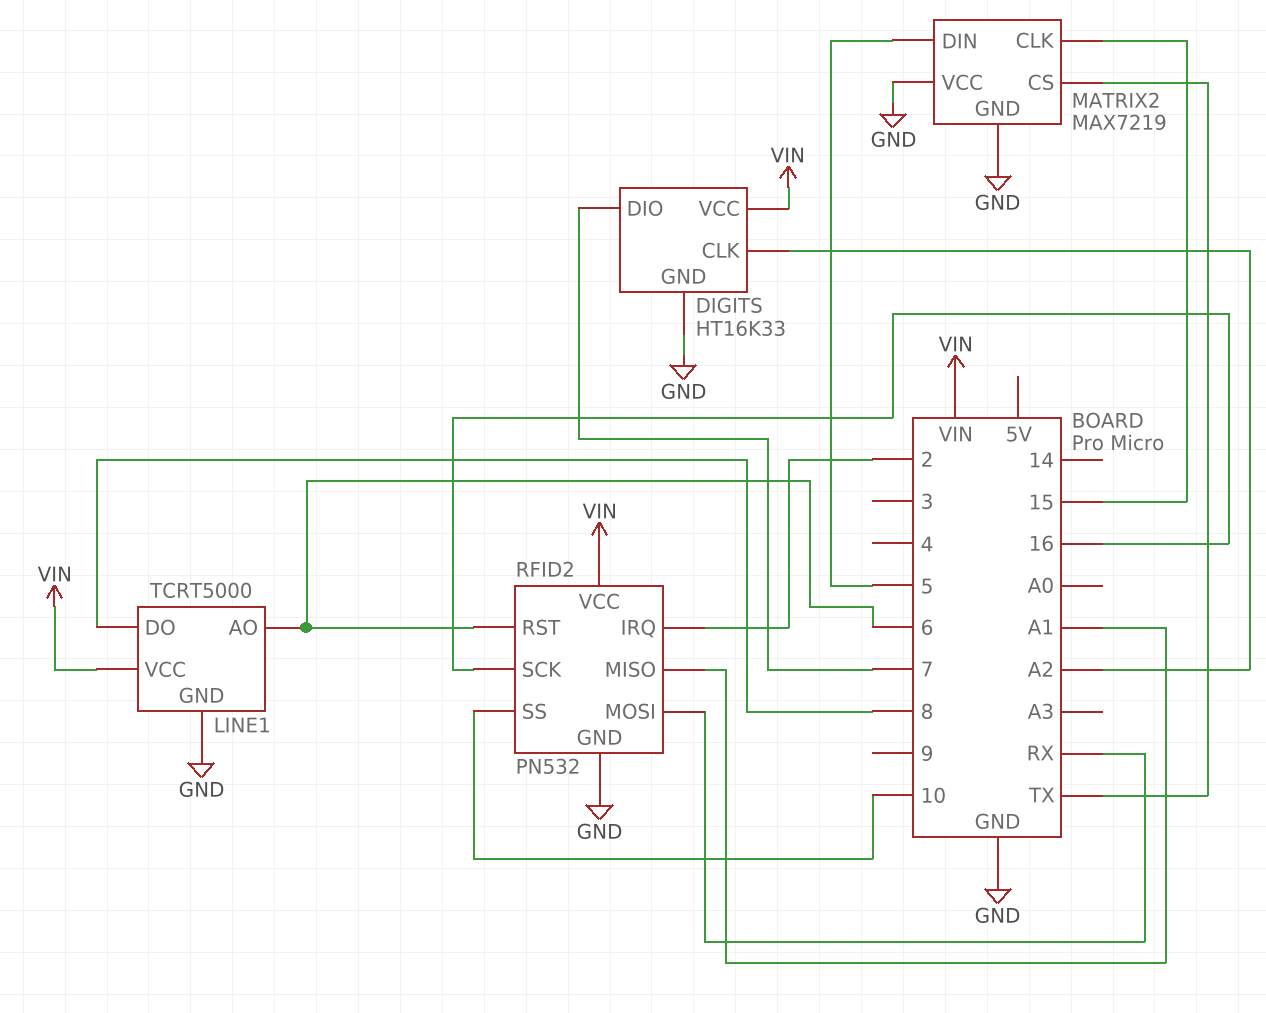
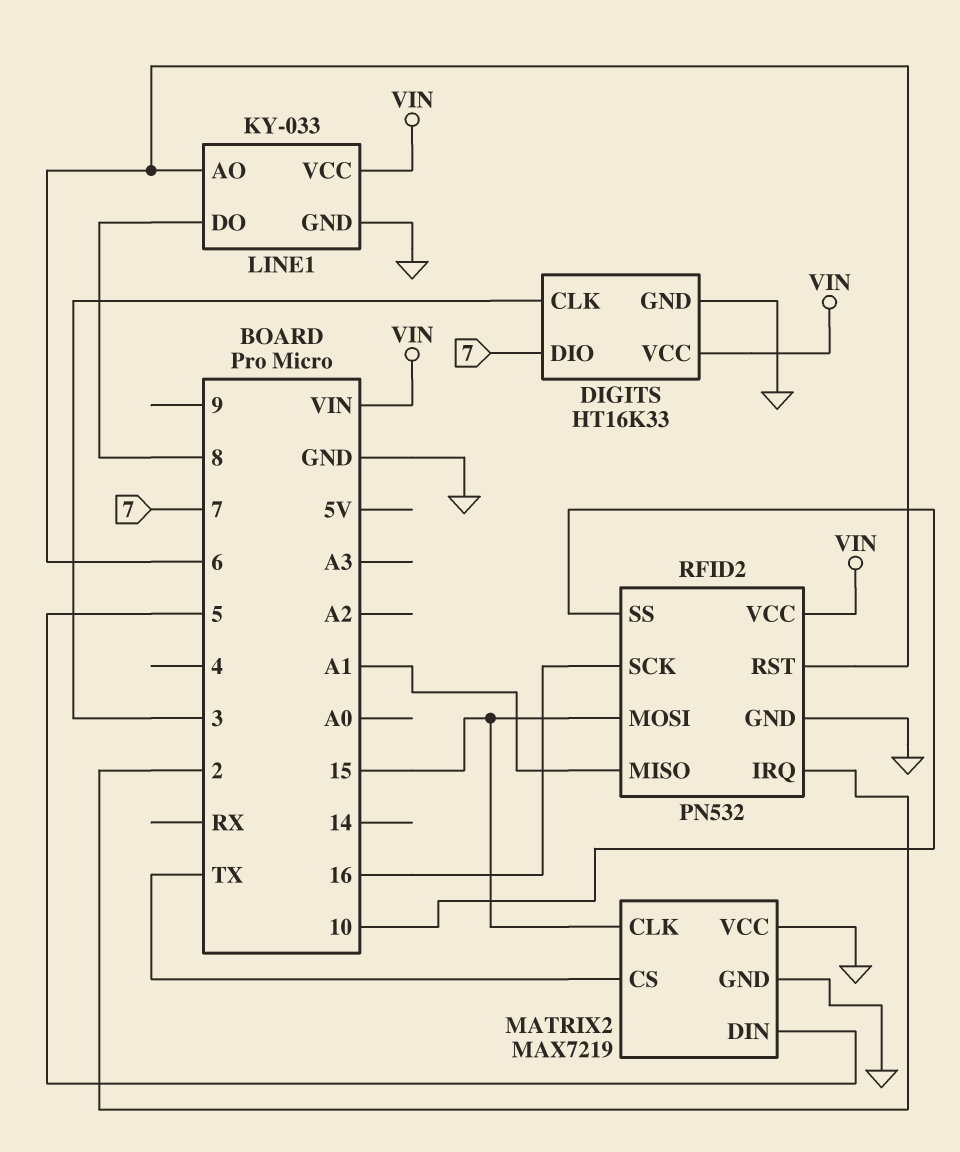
DIGITS pin CLK: A2 -> 3
LINE1: TCRT5000 -> KY-033
RFID2 pin MOSI: RX -> 15

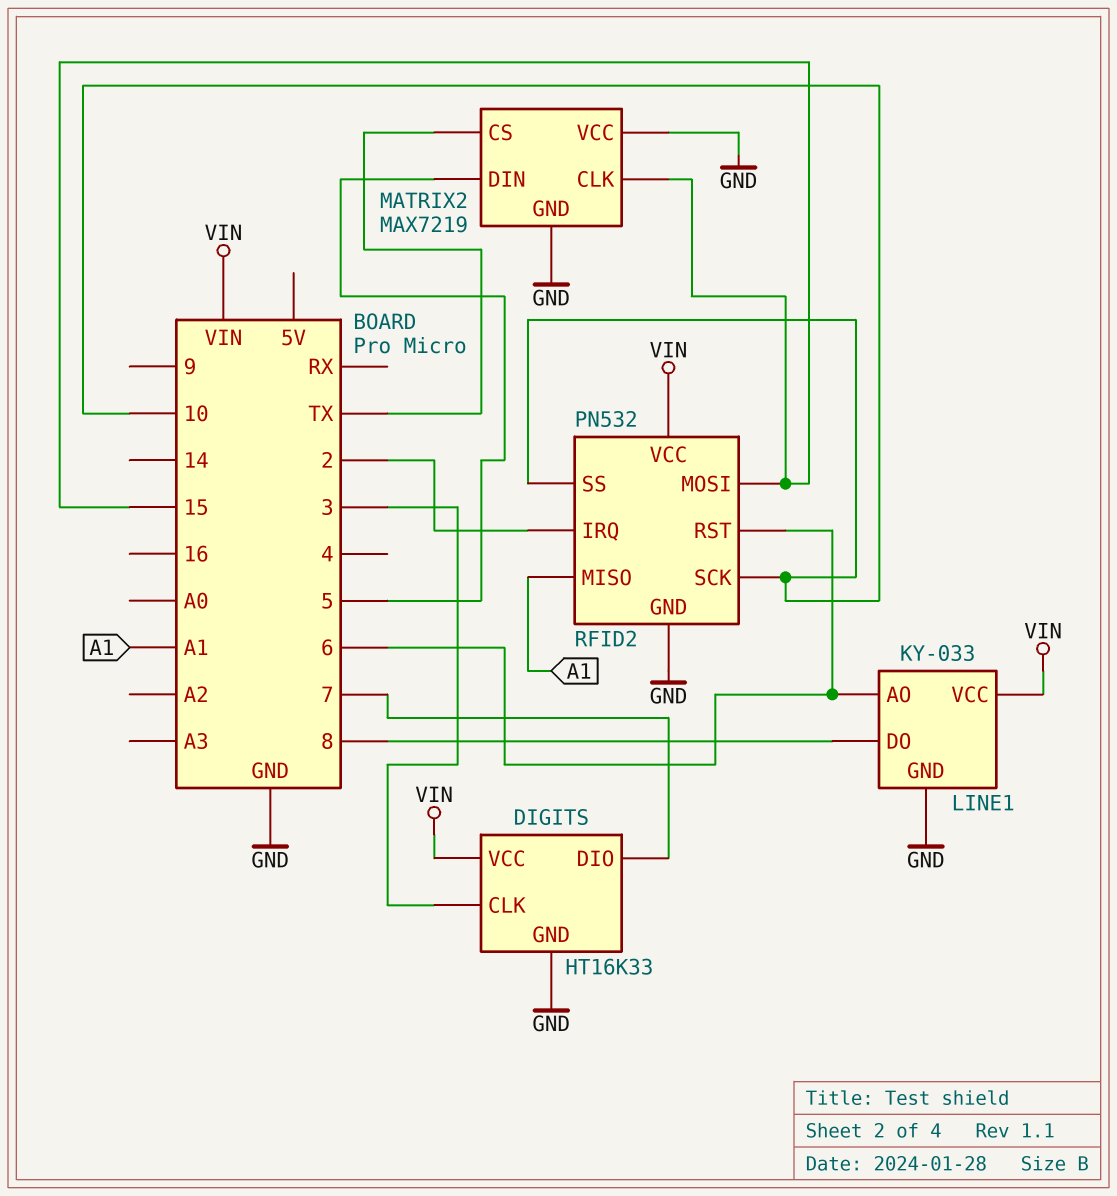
RFID2 pin SCK: 16 -> 10

